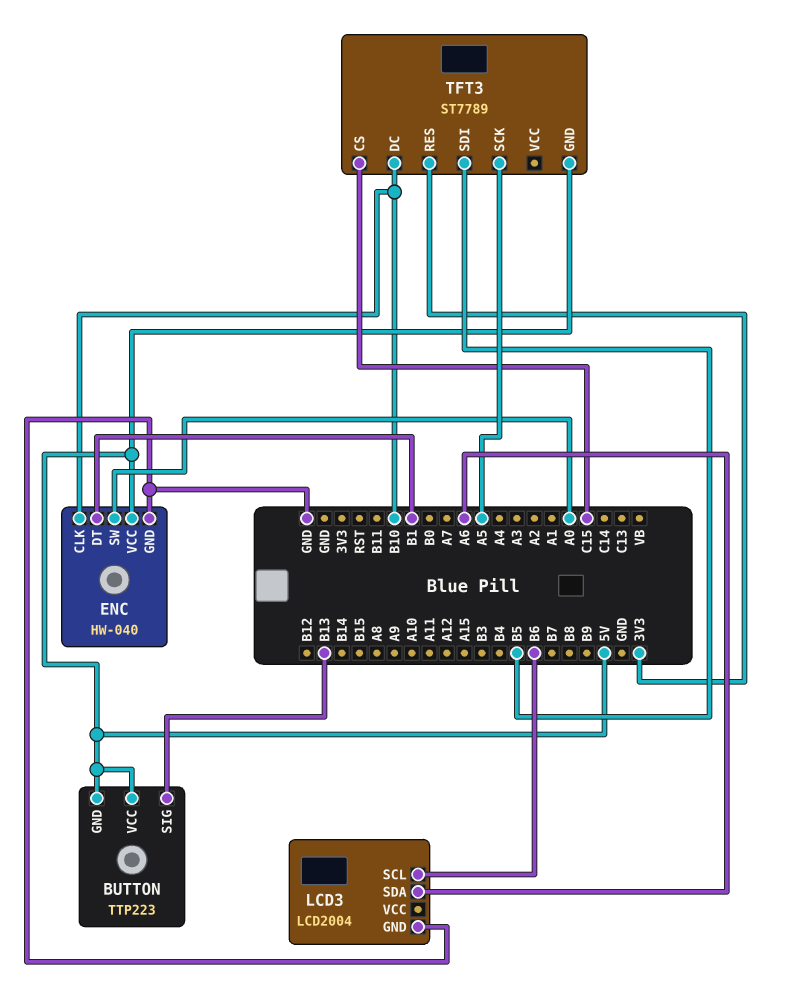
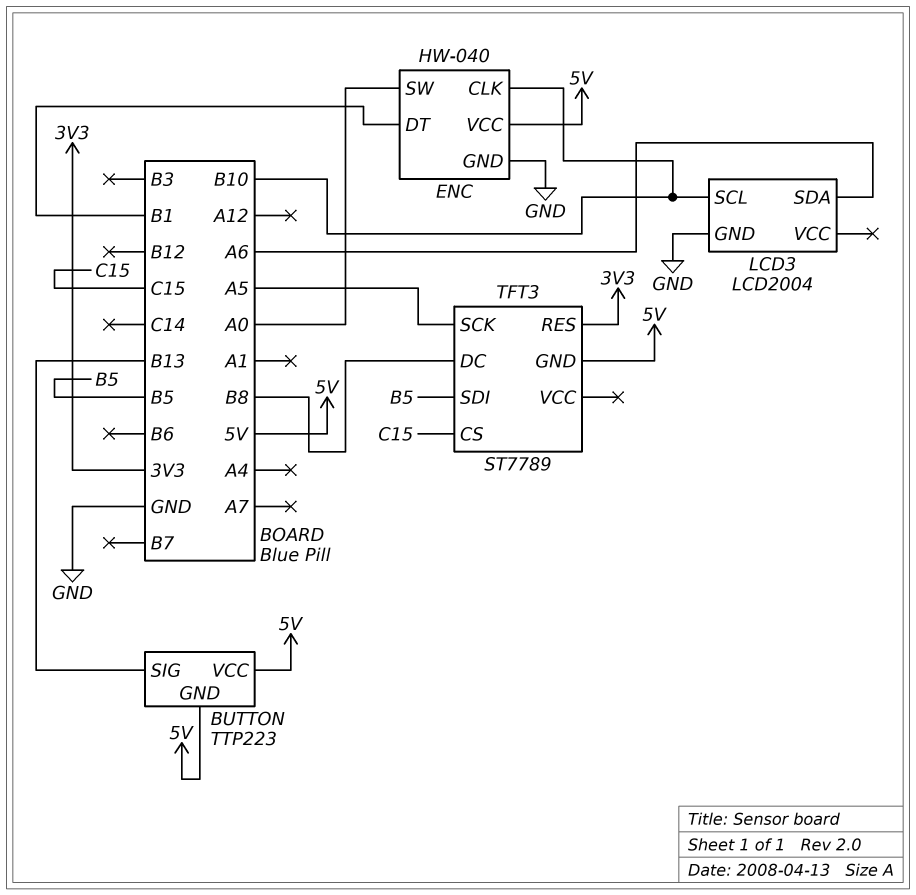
LCD3 pin SCL: B6 -> B10
TFT3 pin DC: B10 -> B8

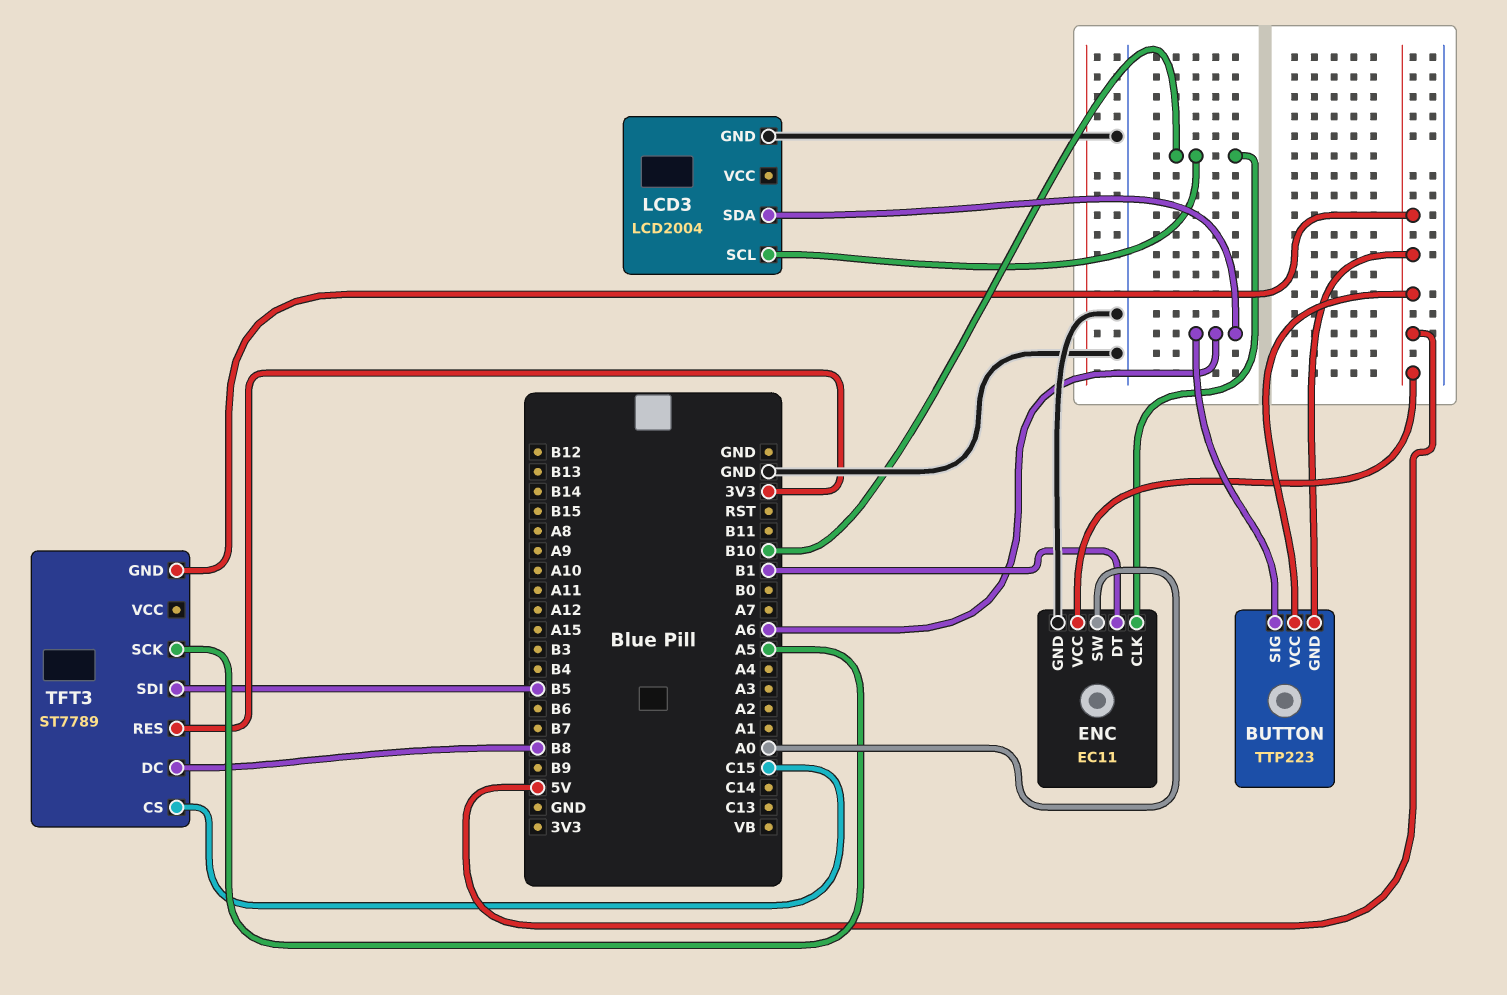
BUTTON pin SIG: B13 -> A6
ENC: HW-040 -> EC11

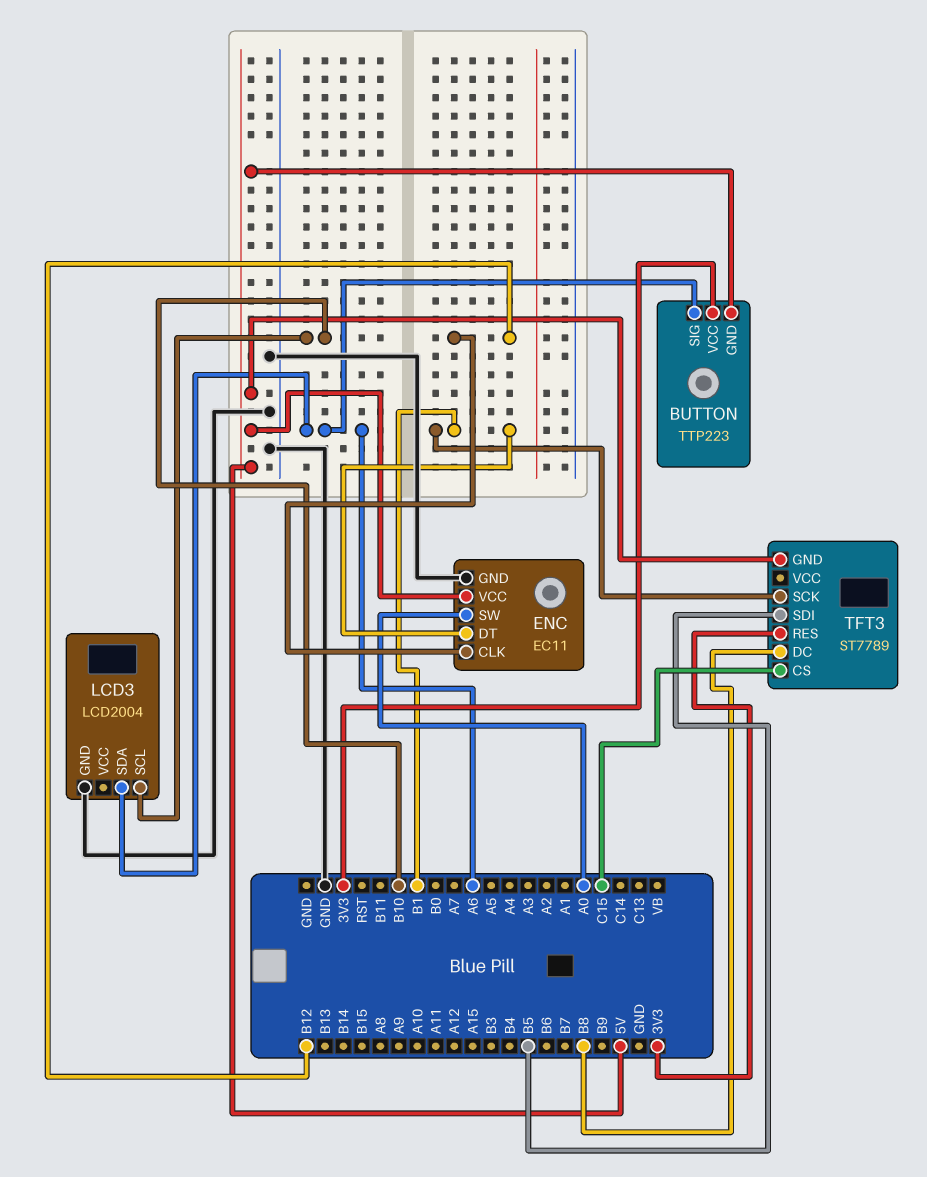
BUTTON pin VCC: 5V -> 3V3
ENC pin CLK: B10 -> B12
TFT3 pin SCK: A5 -> B1

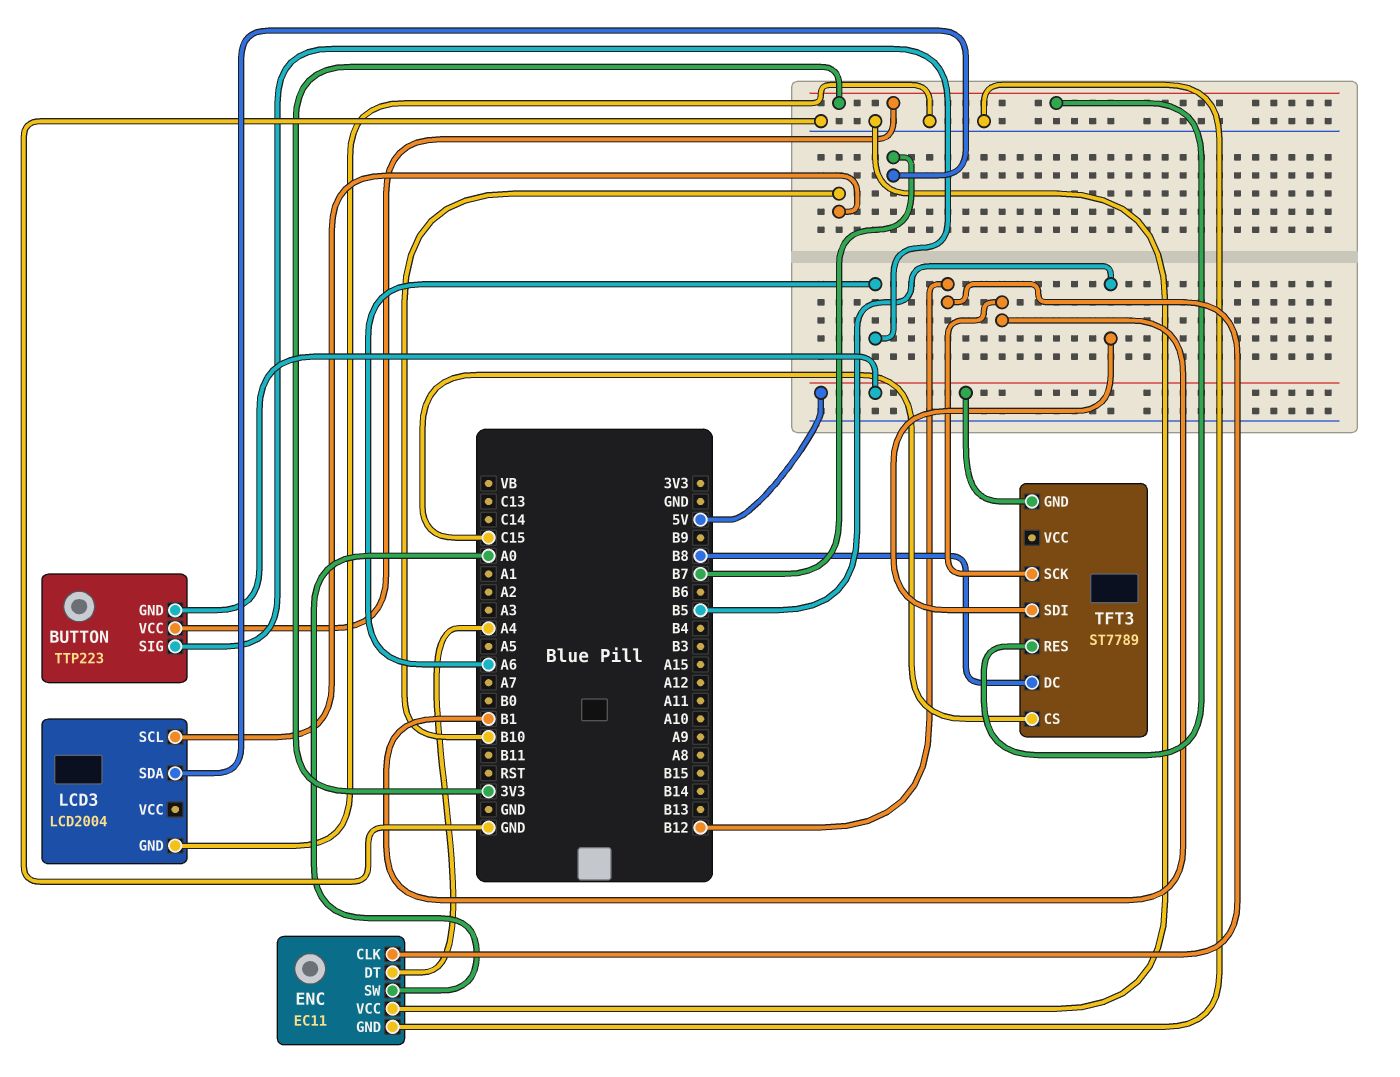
ENC pin DT: B1 -> A4
ENC pin VCC: 5V -> GND
LCD3 pin SDA: A6 -> B7

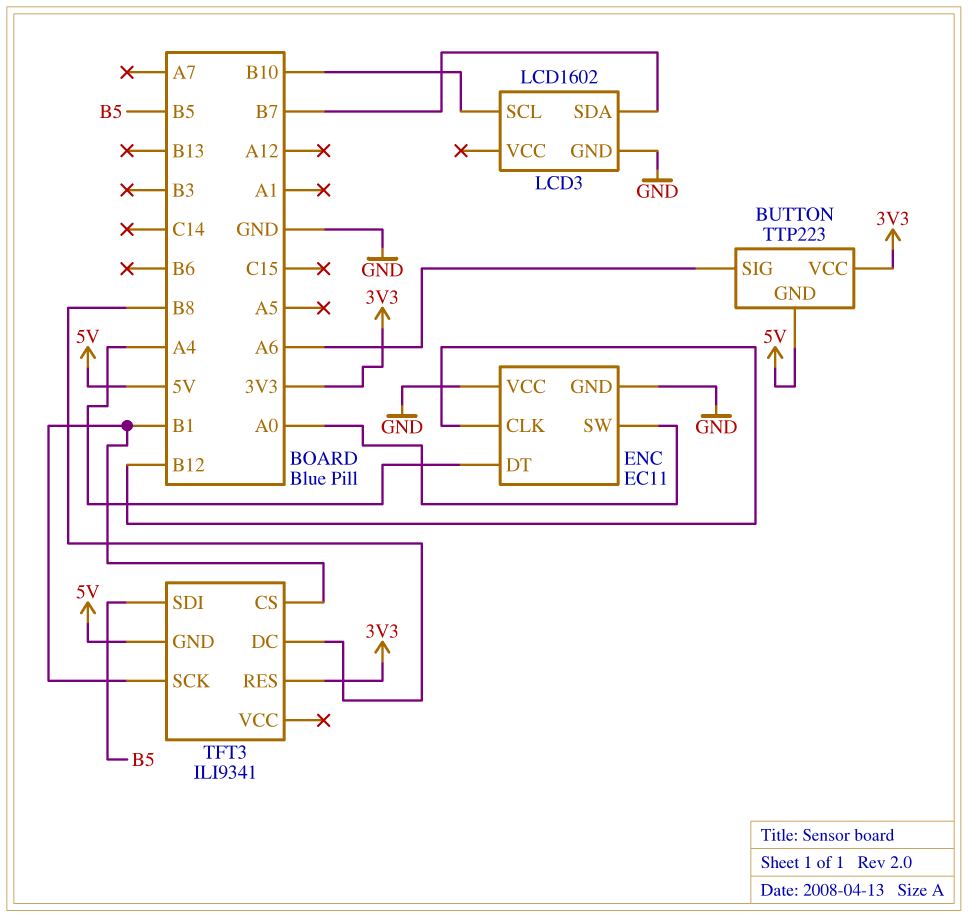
LCD3: LCD2004 -> LCD1602
TFT3: ST7789 -> ILI9341
TFT3 pin CS: C15 -> B1

